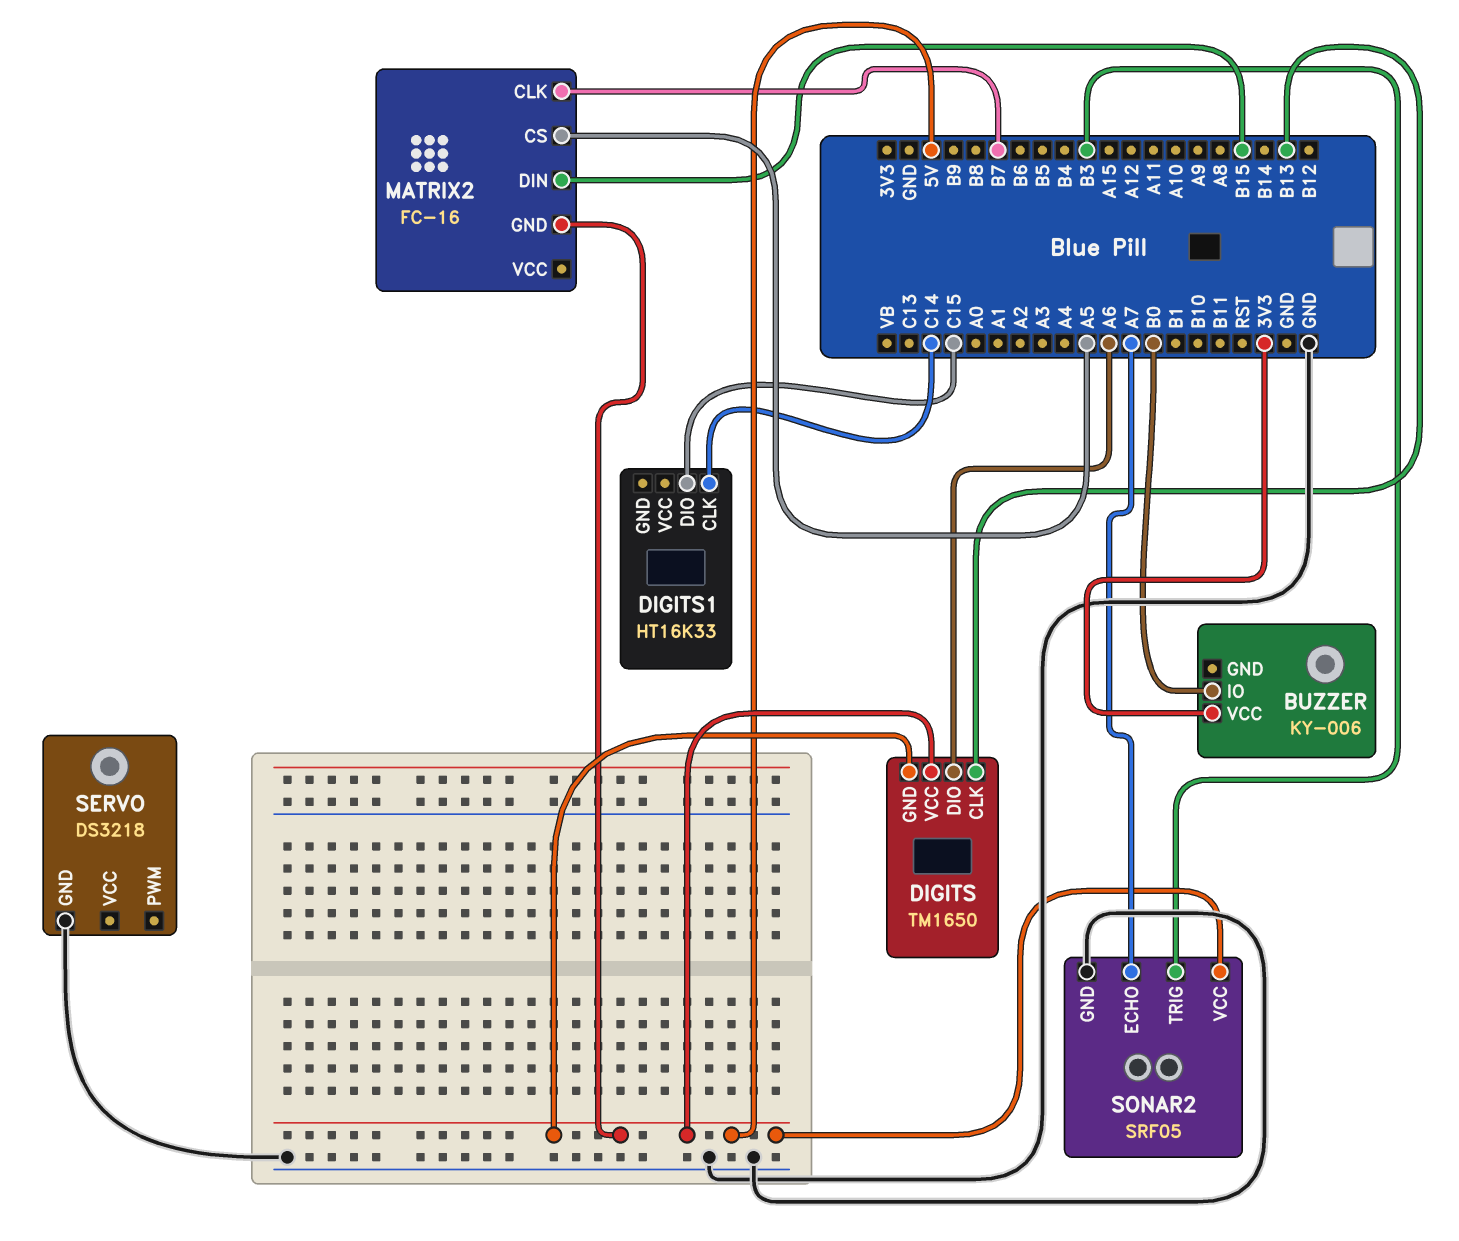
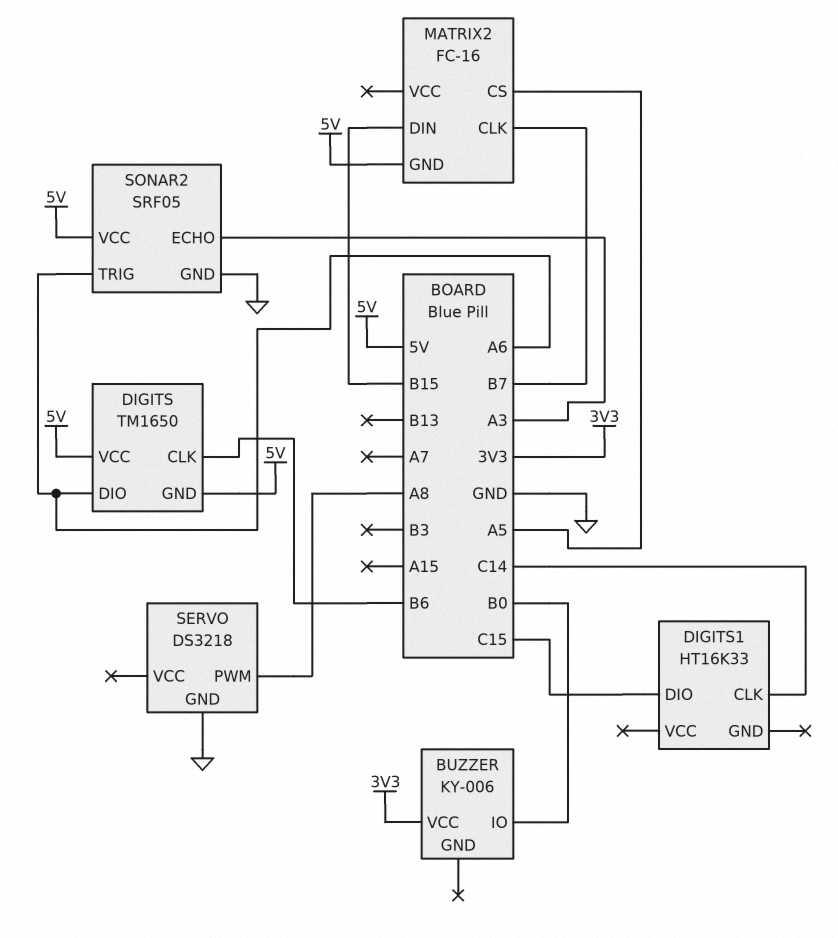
DIGITS pin CLK: B13 -> B6
SERVO pin PWM: none -> A8
SONAR2 pin ECHO: A7 -> A3
SONAR2 pin TRIG: B3 -> A6

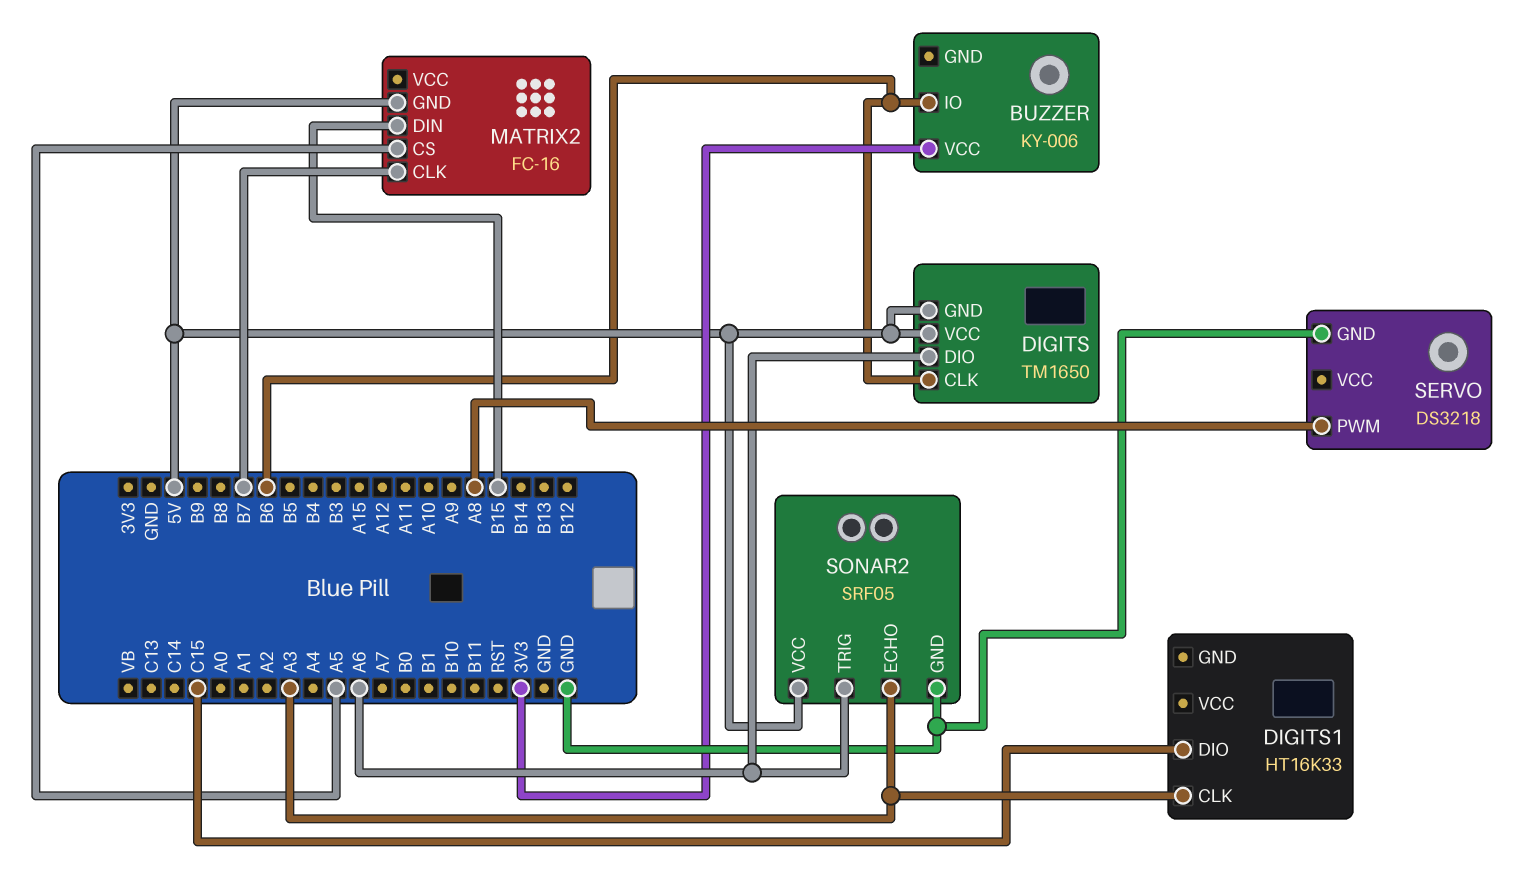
BUZZER pin IO: B0 -> B6
DIGITS1 pin CLK: C14 -> A3

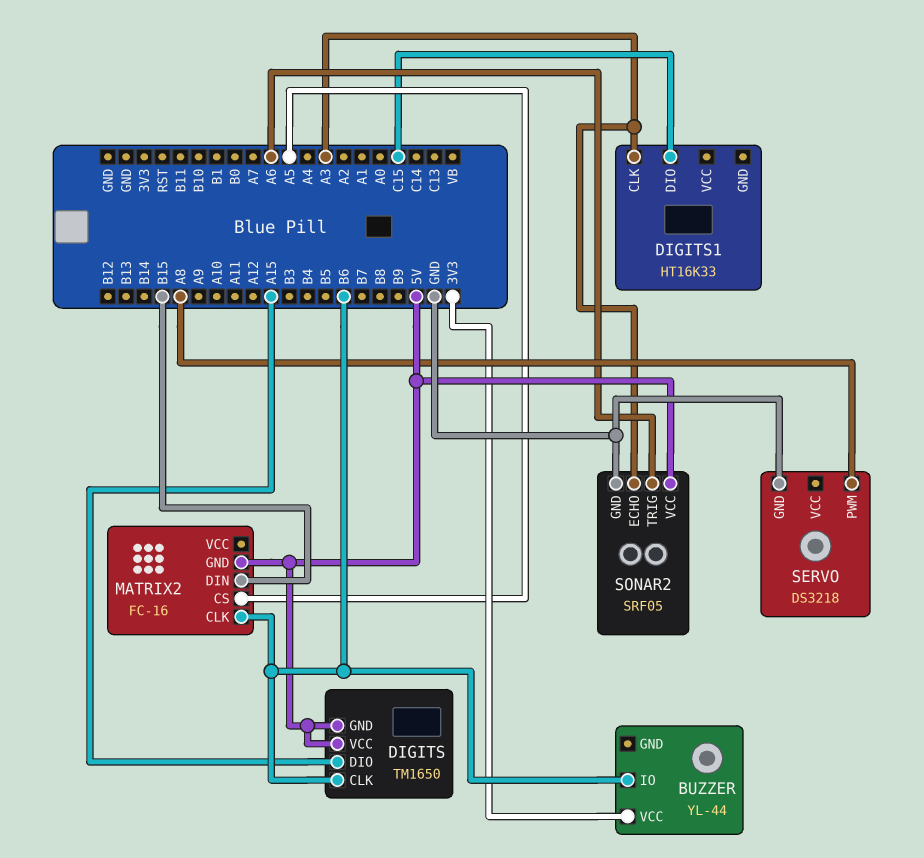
BUZZER: KY-006 -> YL-44
DIGITS pin DIO: A6 -> A15
MATRIX2 pin CLK: B7 -> B6

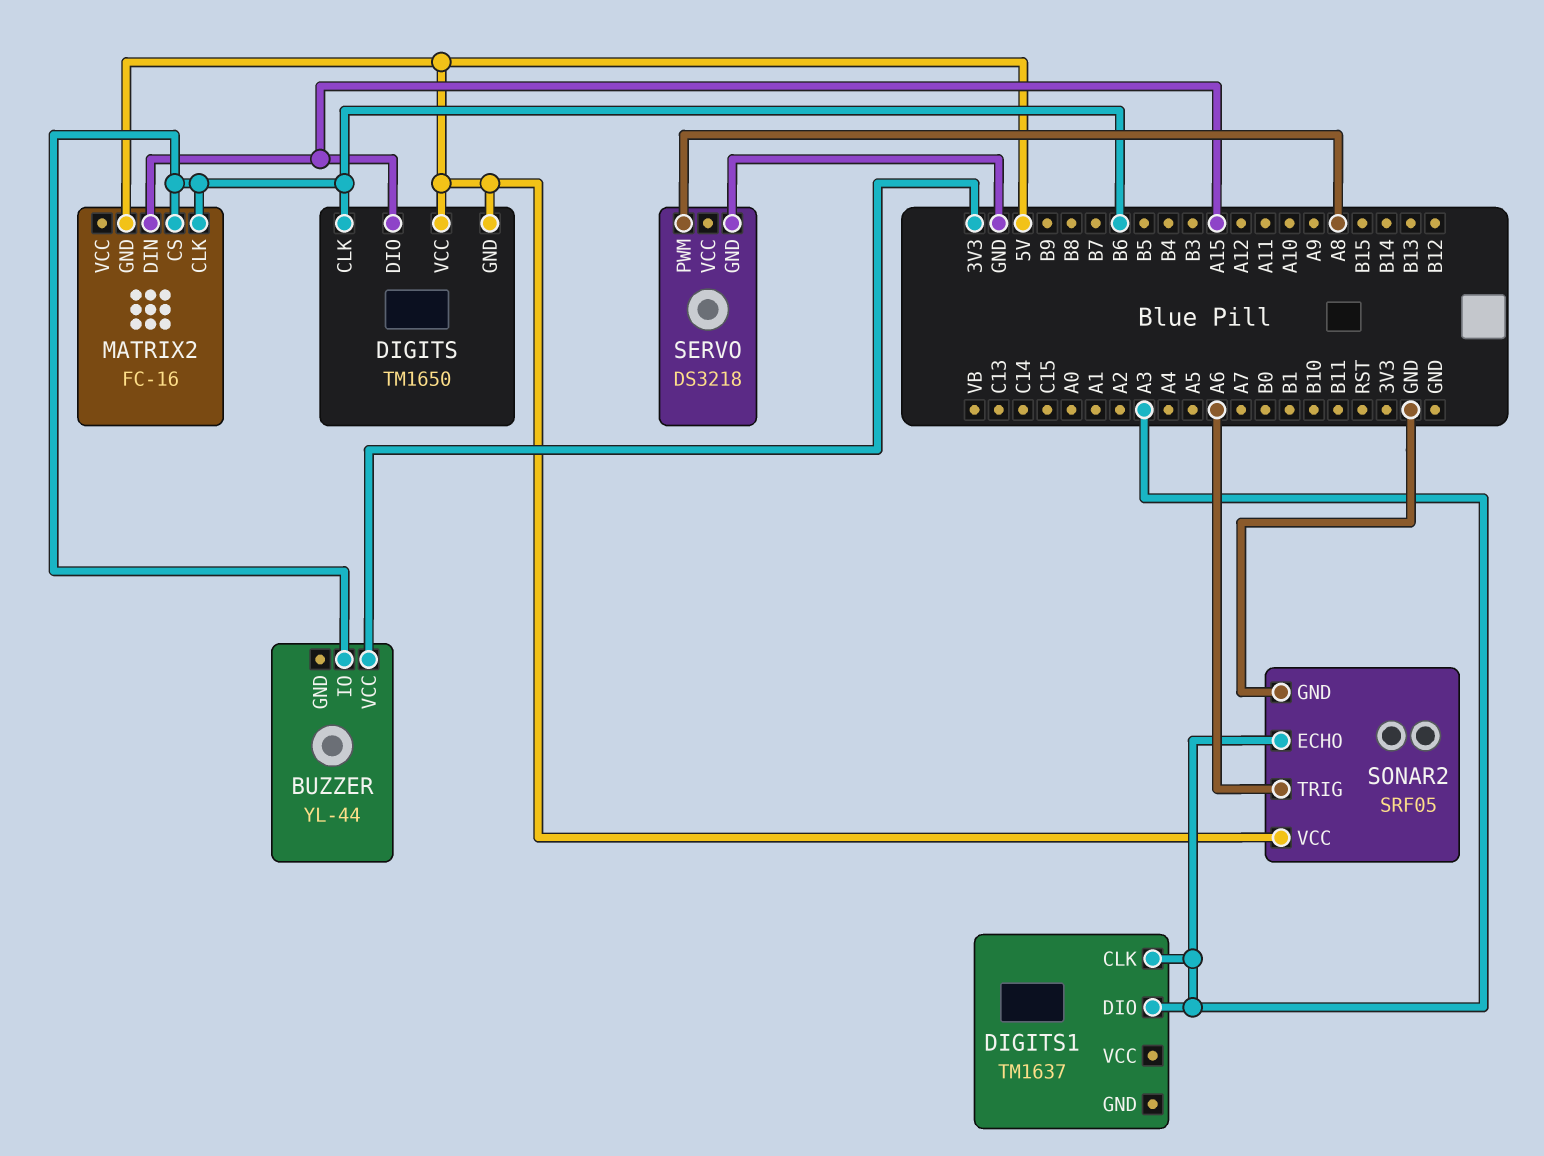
DIGITS1: HT16K33 -> TM1637
DIGITS1 pin DIO: C15 -> A3
MATRIX2 pin CS: A5 -> B6
MATRIX2 pin DIN: B15 -> A15

